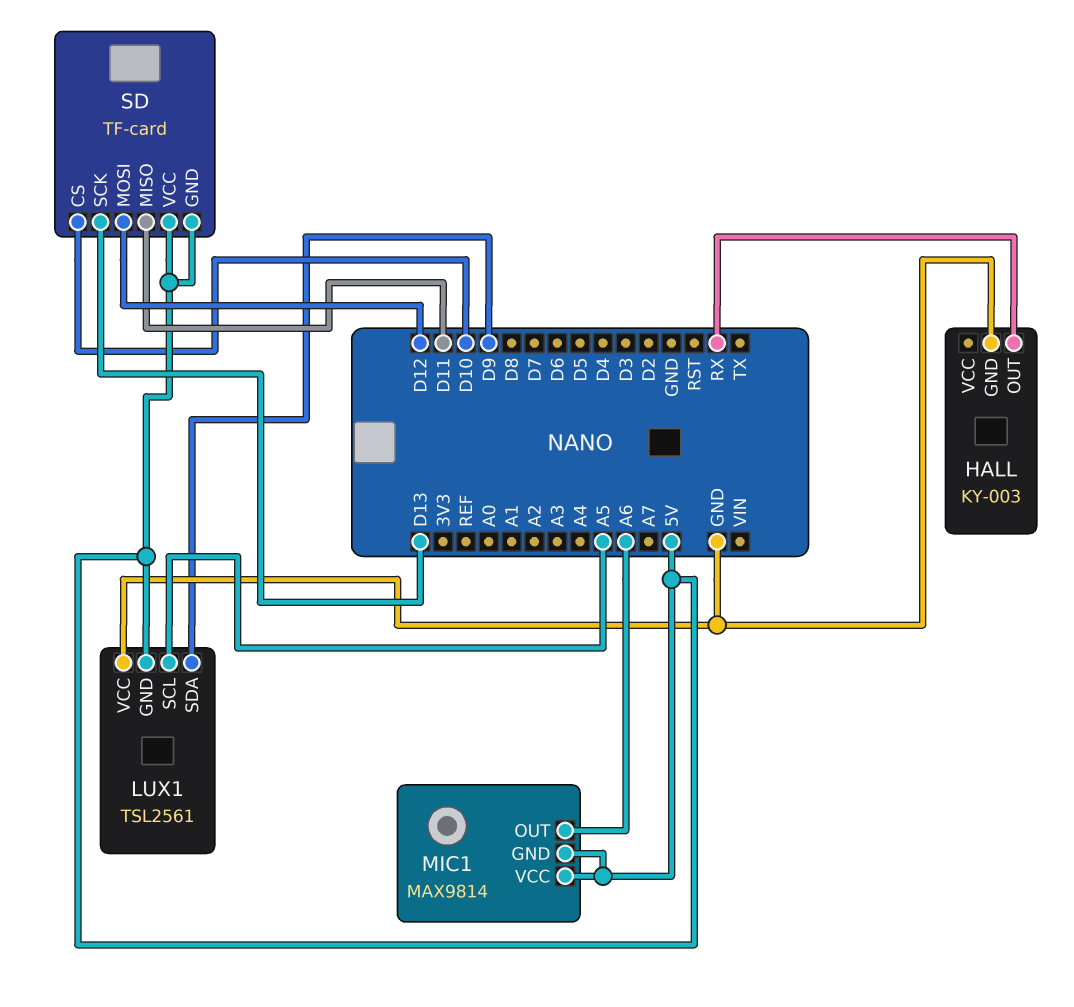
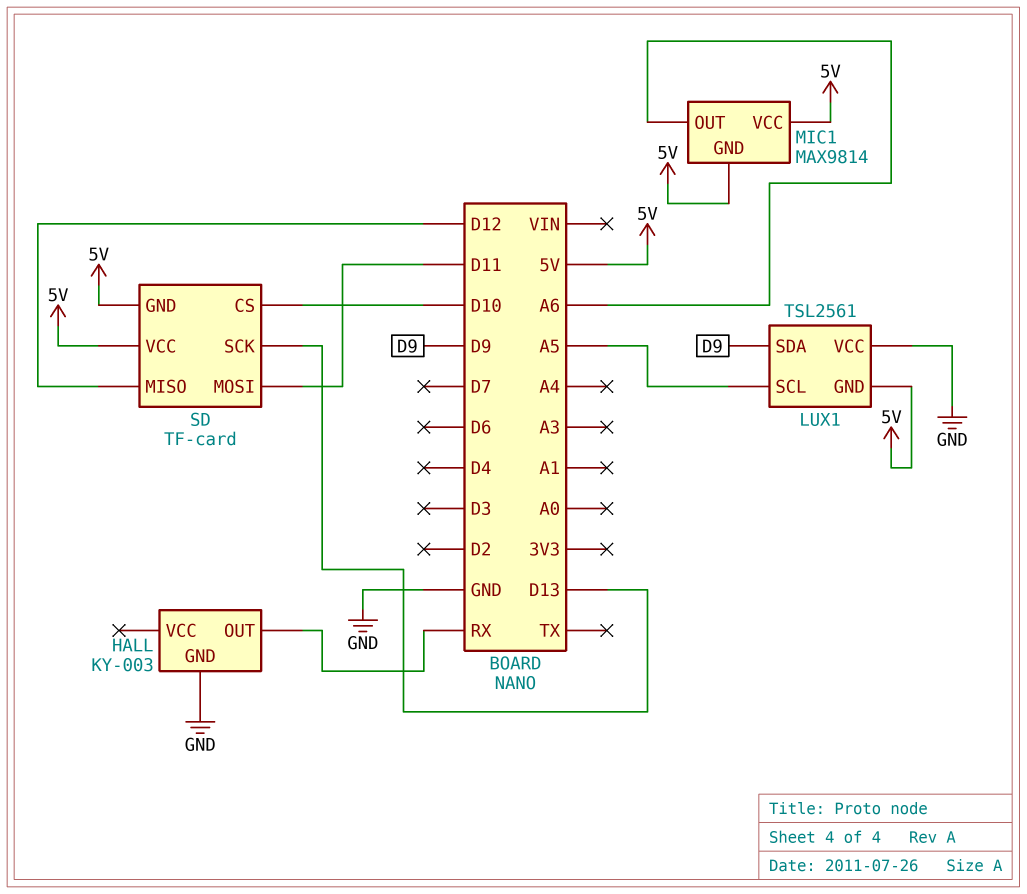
SD pin MISO: D11 -> D12
SD pin MOSI: D12 -> D11

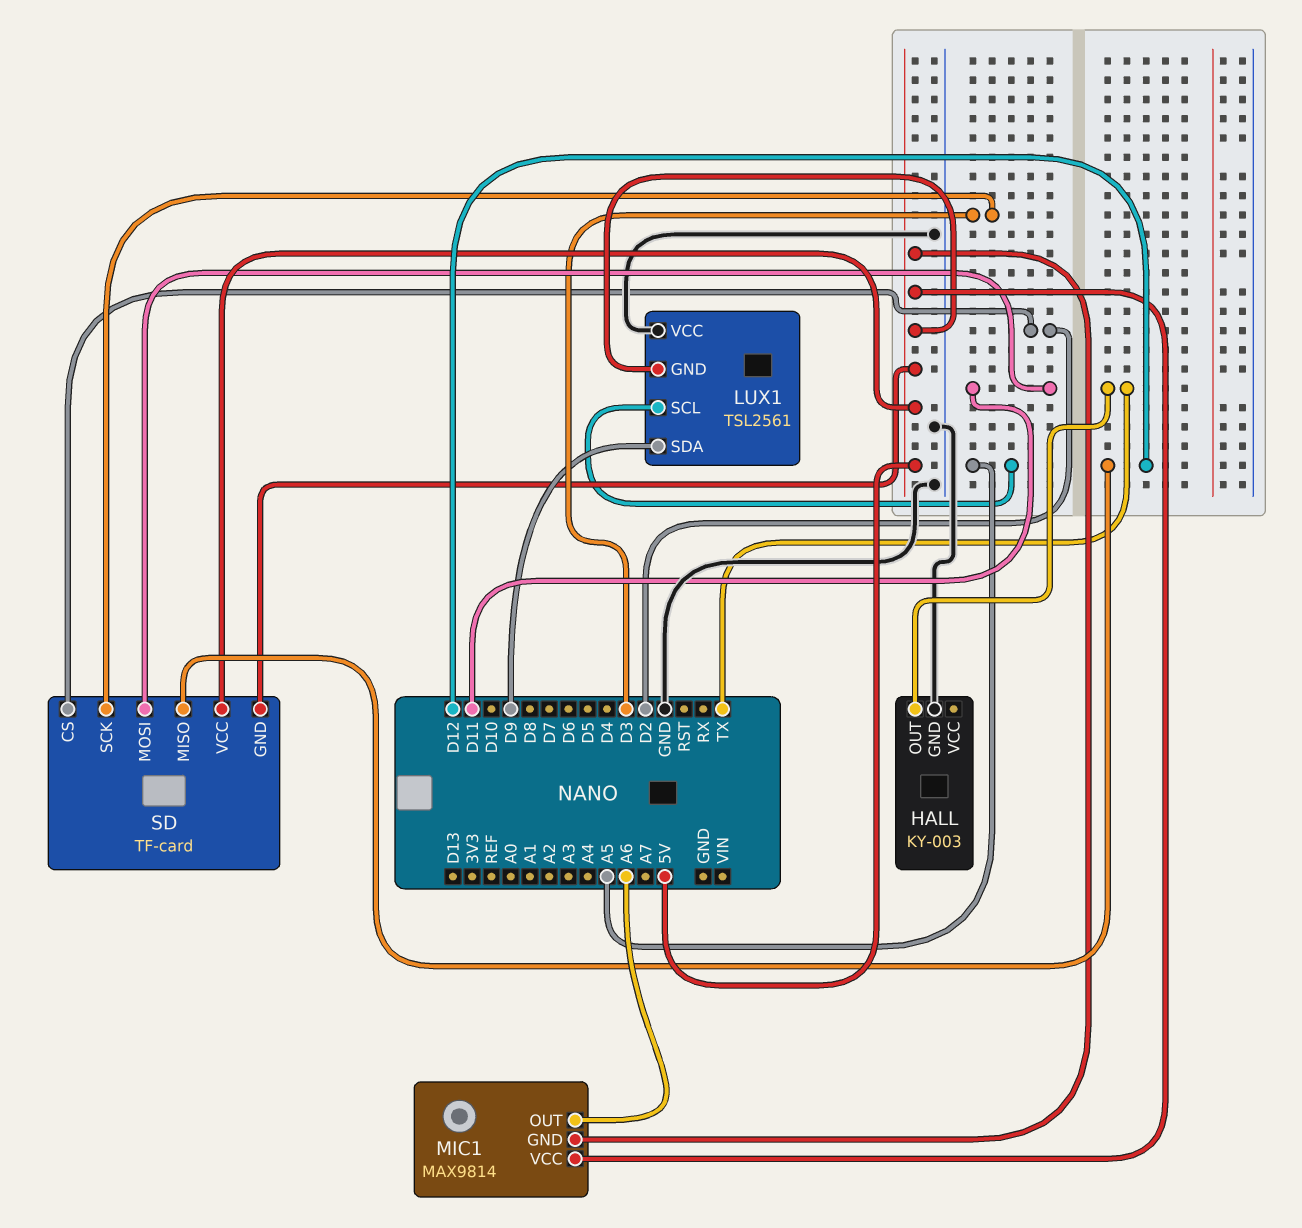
HALL pin OUT: RX -> TX
SD pin CS: D10 -> D2
SD pin SCK: D13 -> D3

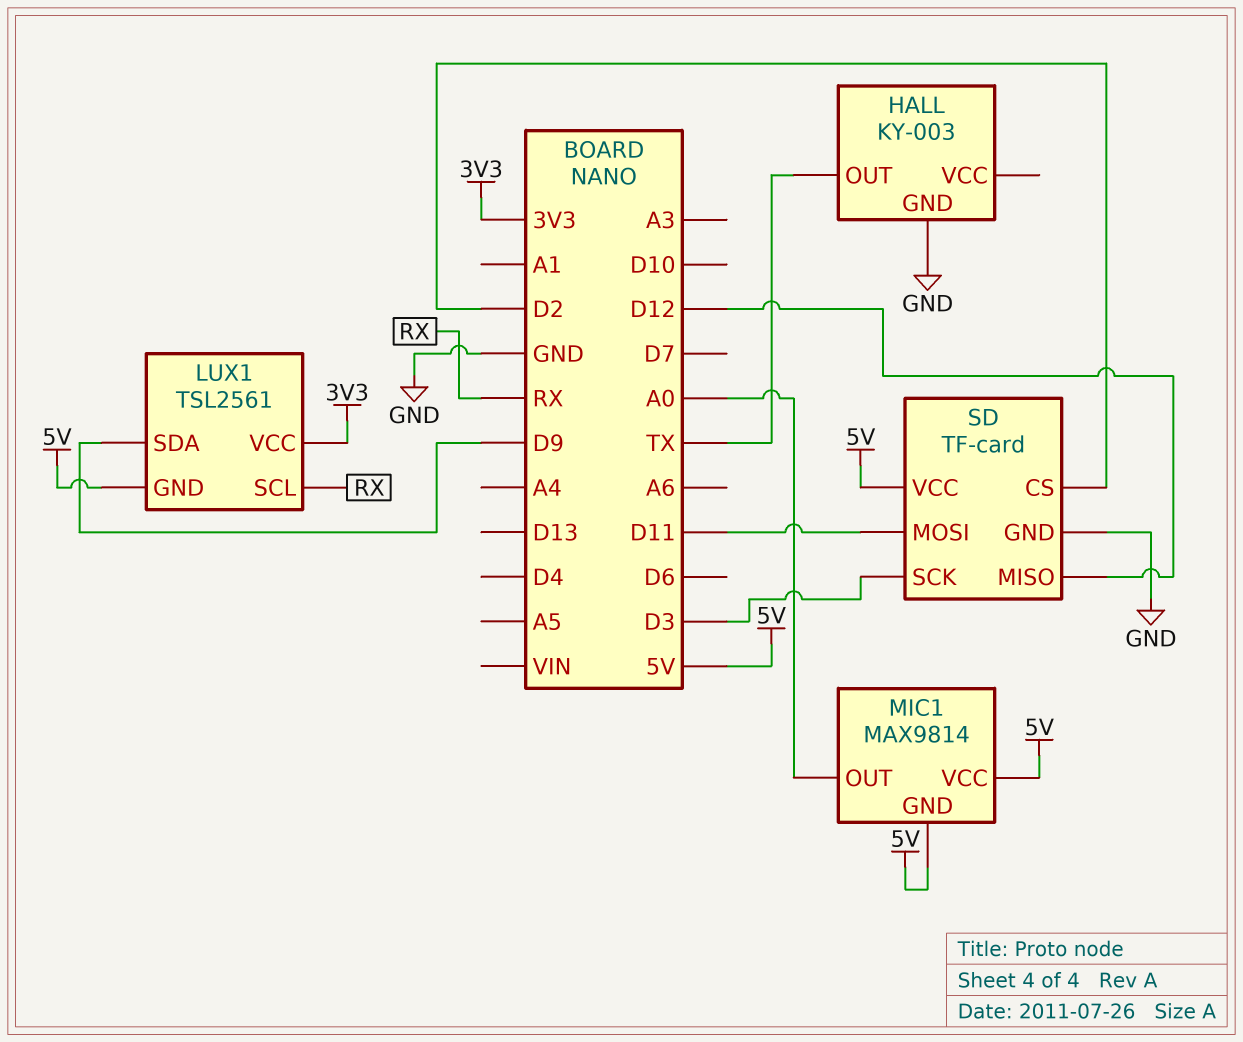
LUX1 pin SCL: A5 -> RX
LUX1 pin VCC: GND -> 3V3
MIC1 pin OUT: A6 -> A0
SD pin GND: 5V -> GND

